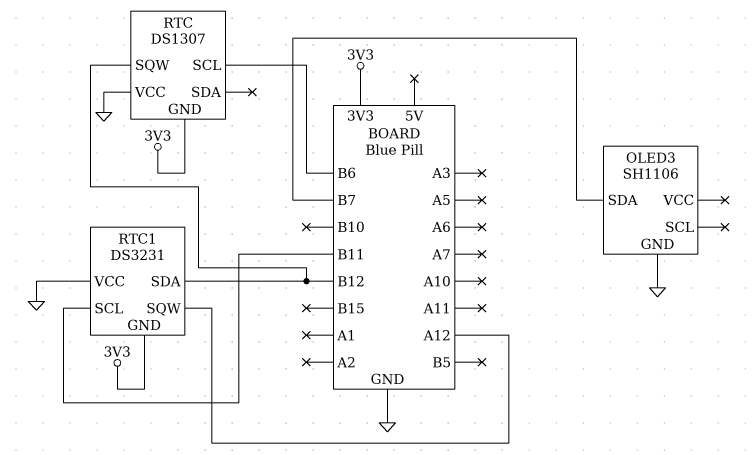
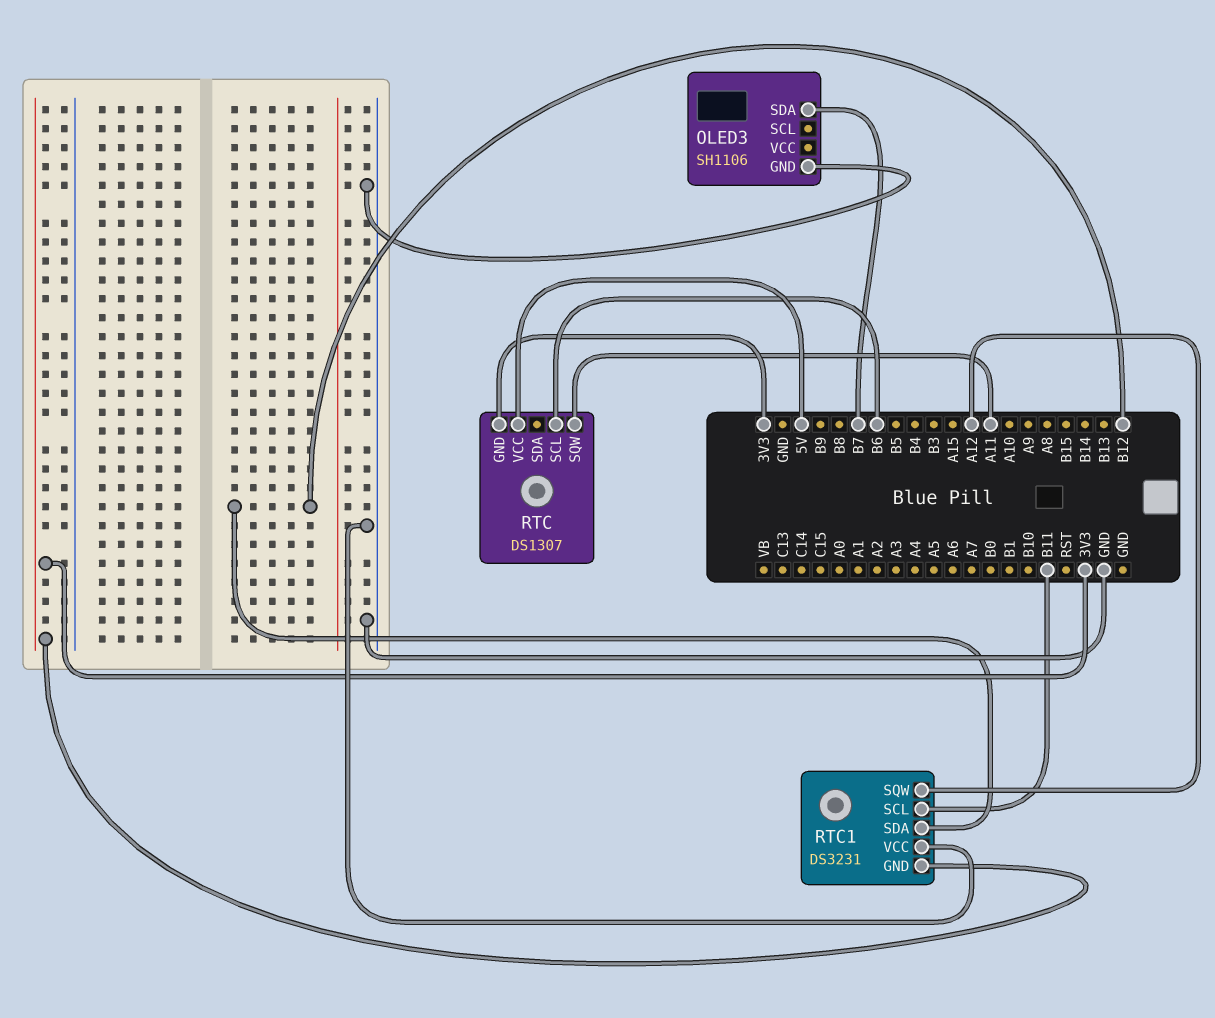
RTC pin SQW: B12 -> A11
RTC pin VCC: GND -> 5V

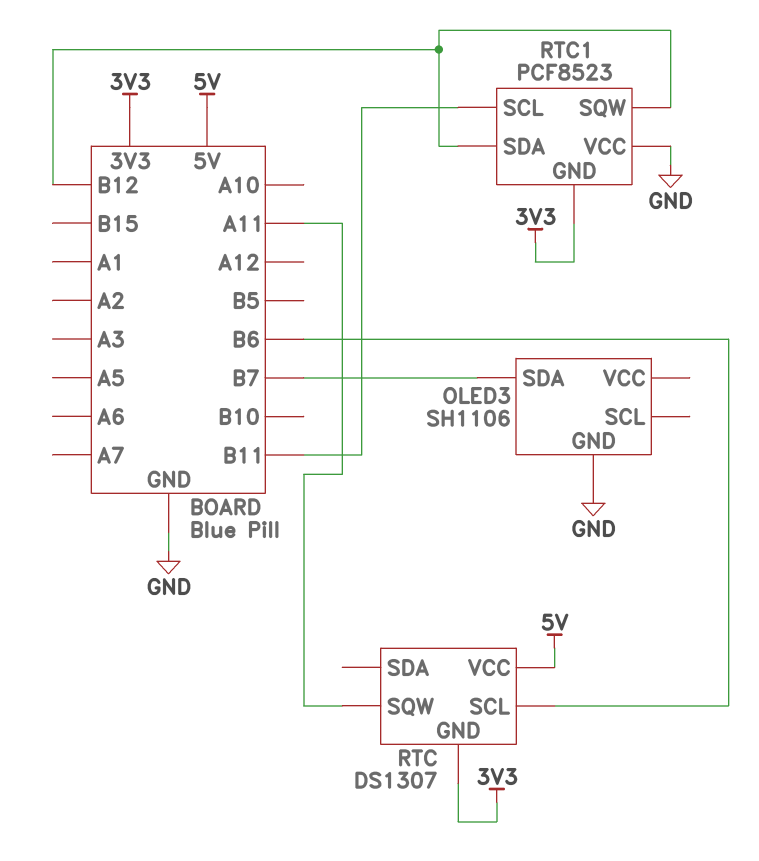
RTC1: DS3231 -> PCF8523
RTC1 pin SQW: A12 -> B12

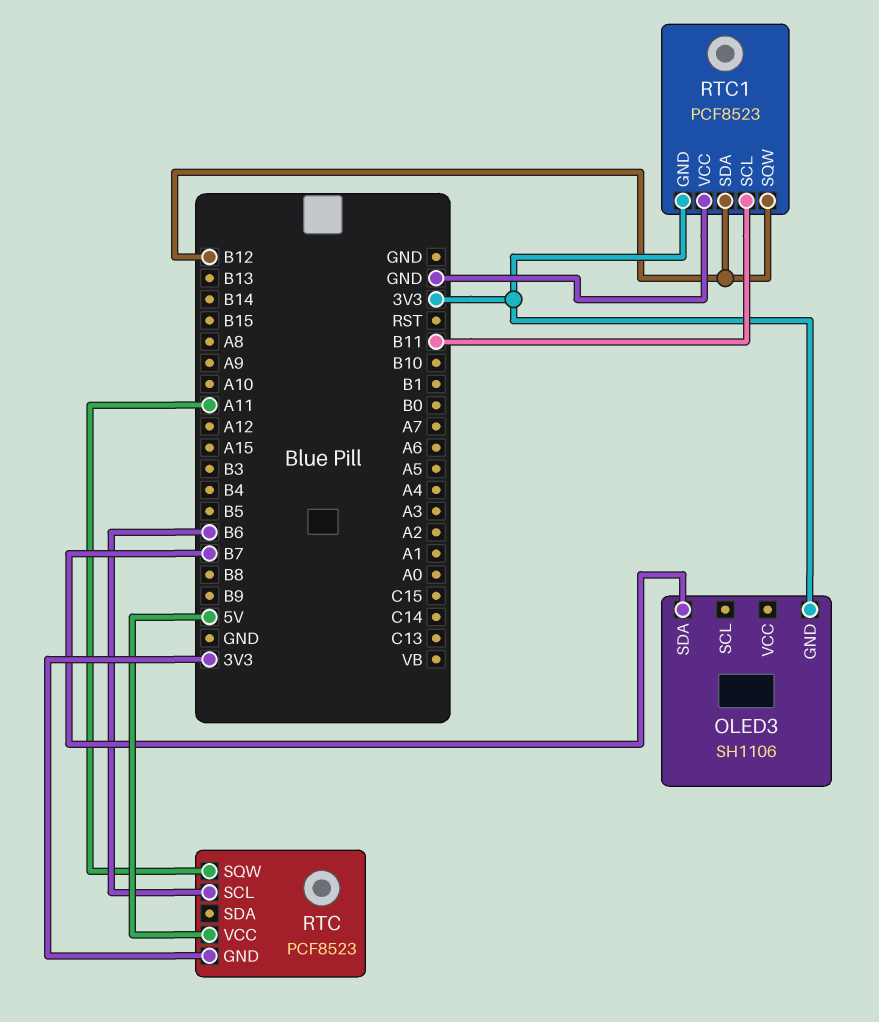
OLED3 pin GND: GND -> 3V3
RTC: DS1307 -> PCF8523

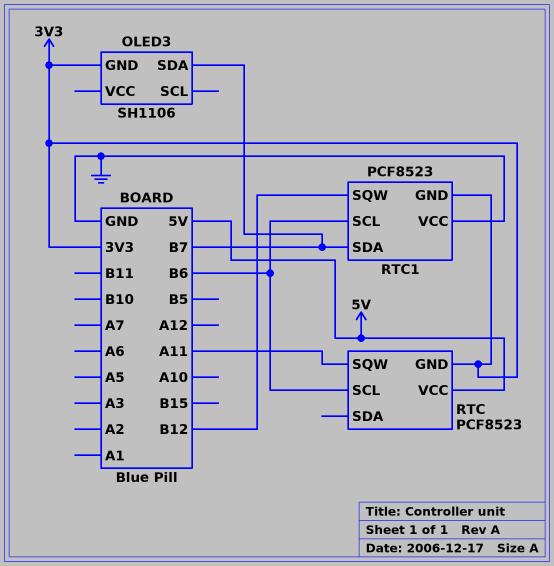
RTC1 pin SCL: B11 -> B6
RTC1 pin SDA: B12 -> B7

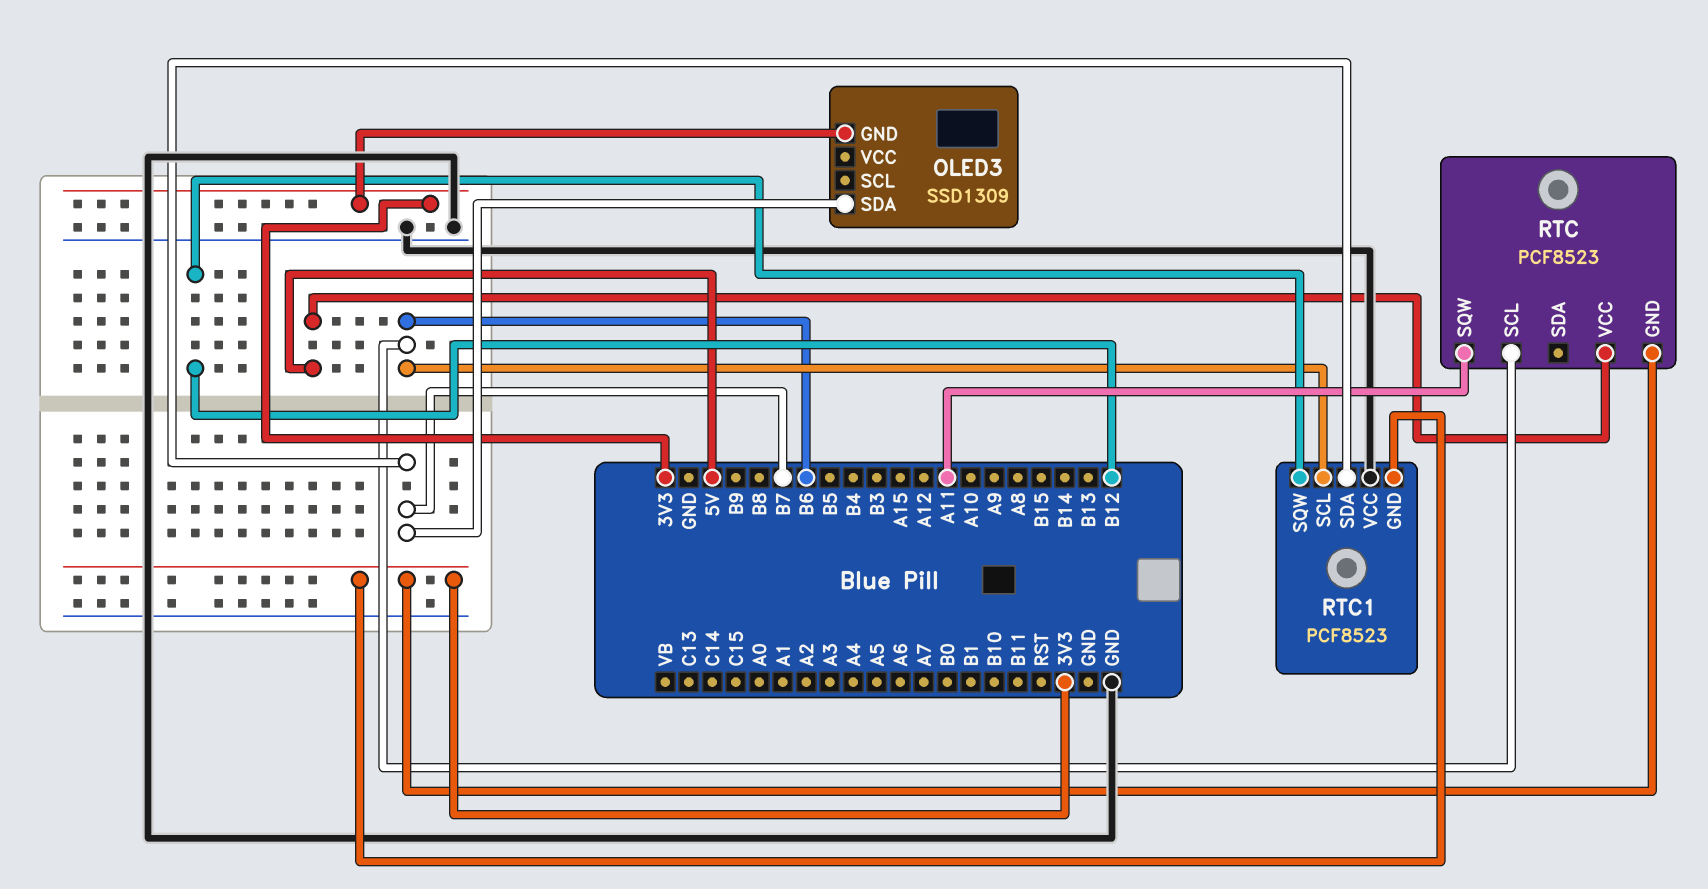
OLED3: SH1106 -> SSD1309

